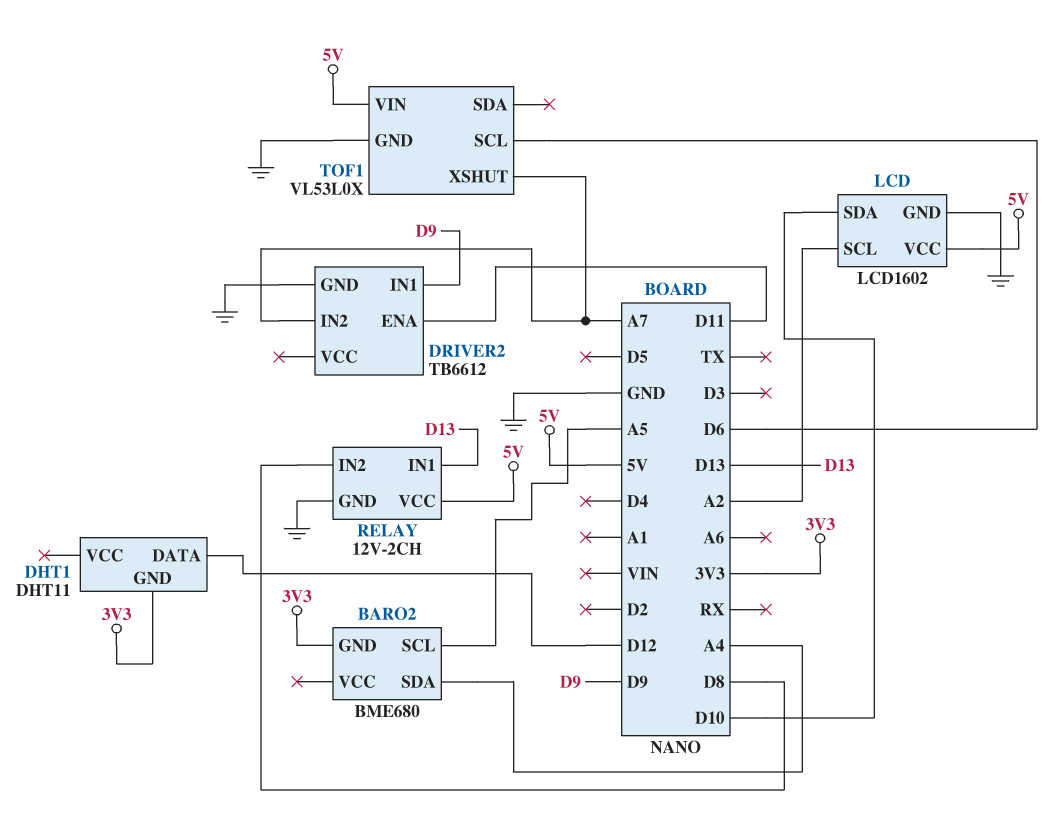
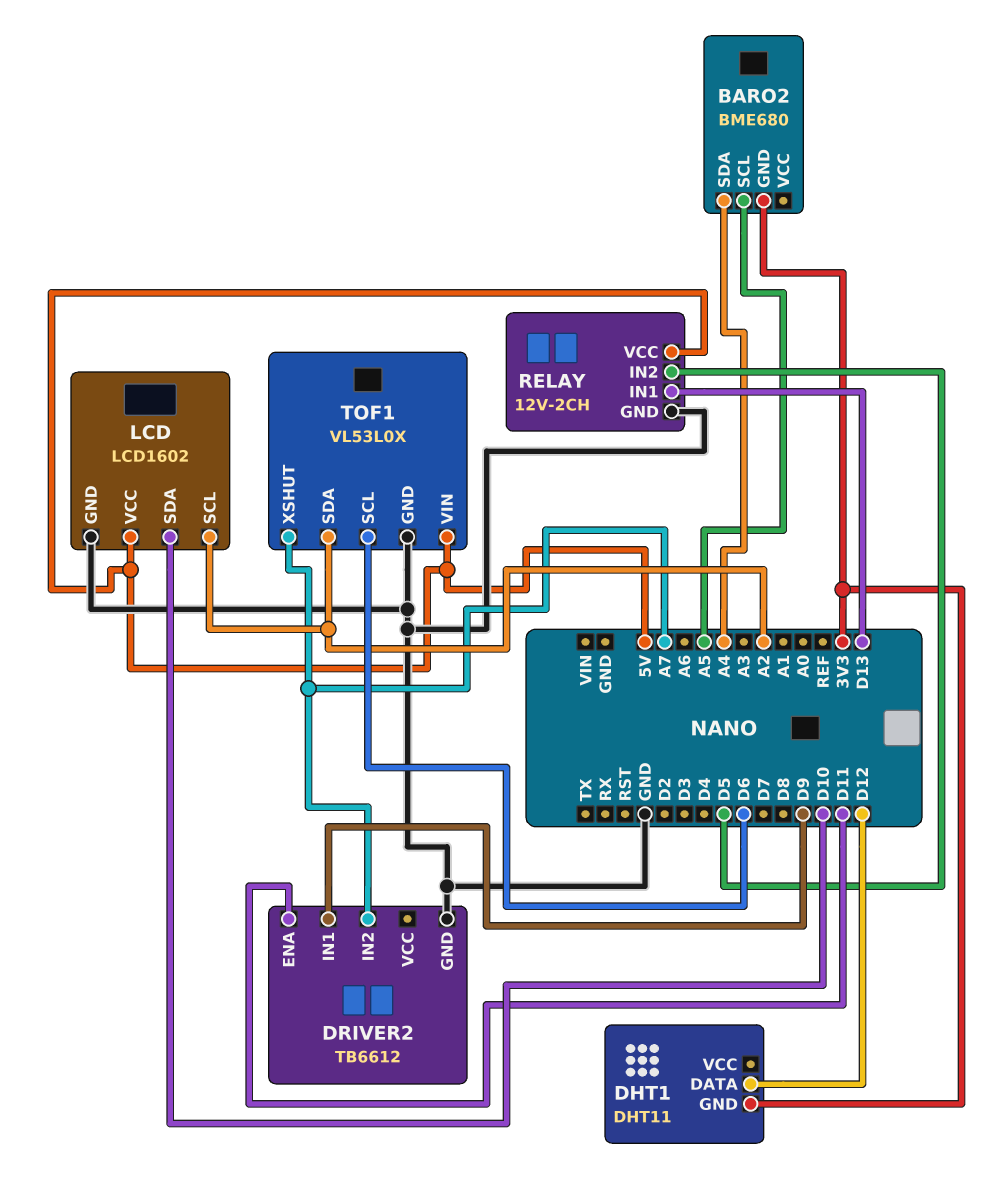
RELAY pin IN2: D8 -> D5
TOF1 pin SDA: none -> A2

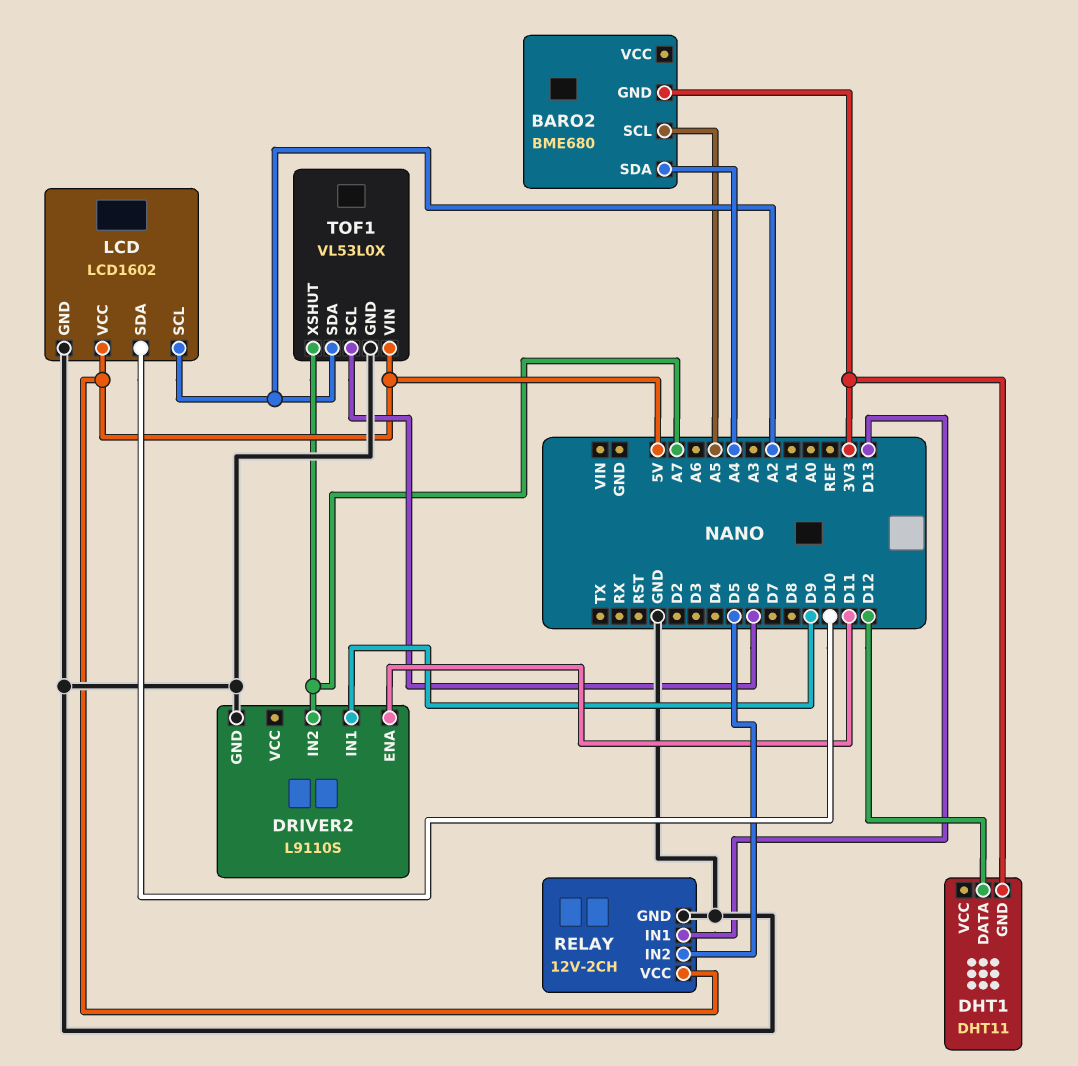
DRIVER2: TB6612 -> L9110S

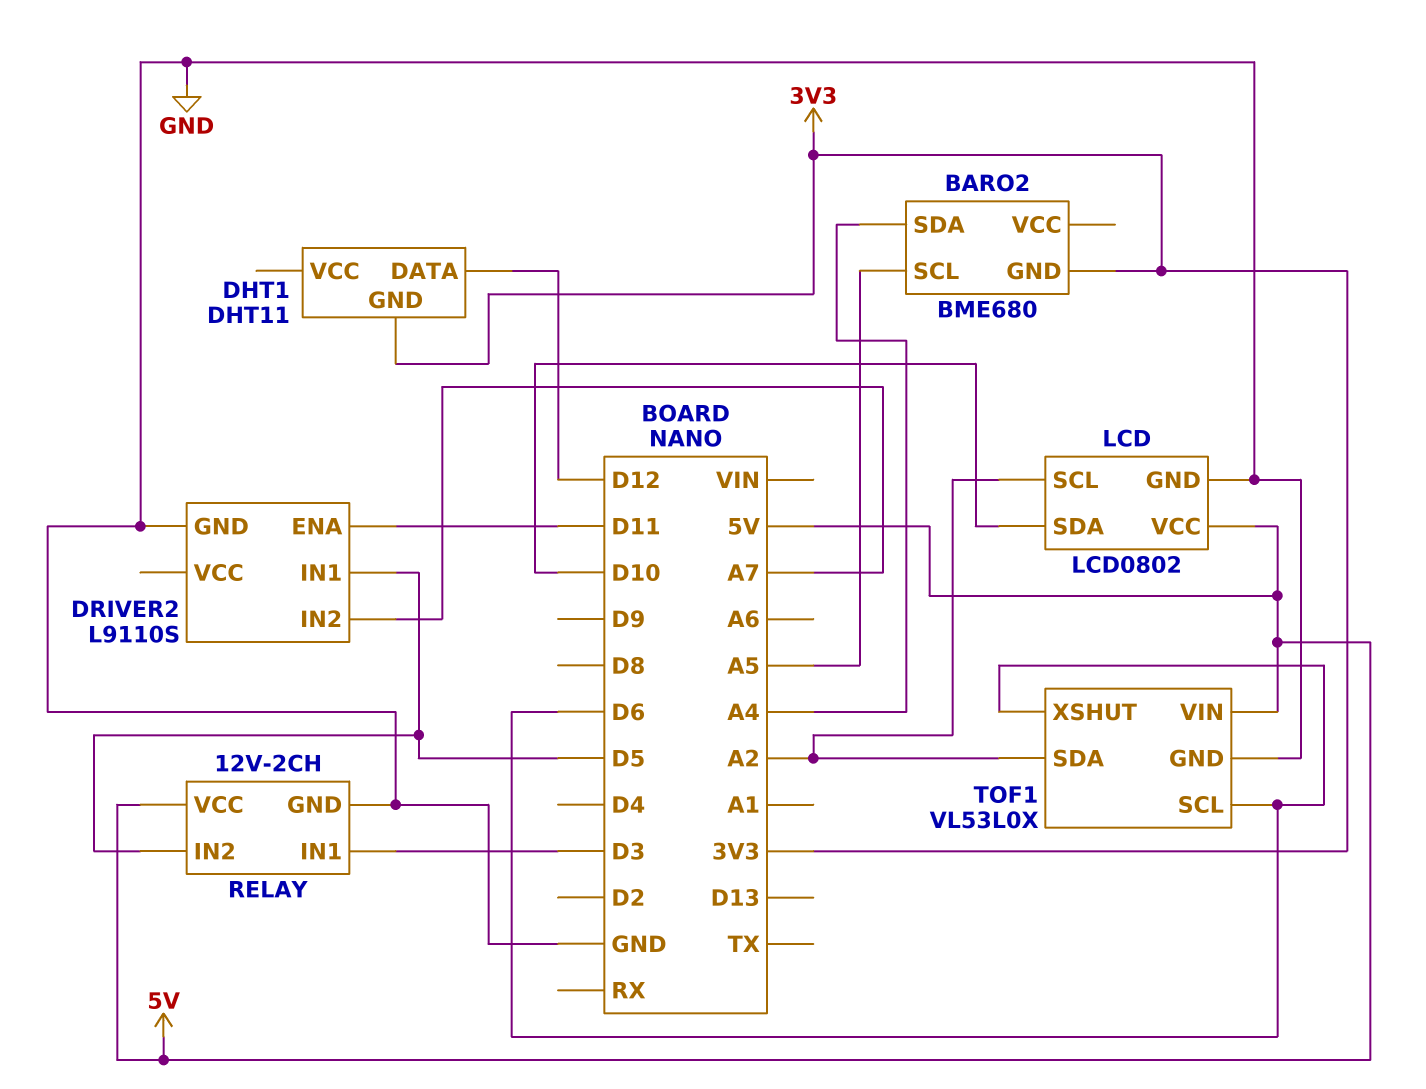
DRIVER2 pin IN1: D9 -> D5
LCD: LCD1602 -> LCD0802
RELAY pin IN1: D13 -> D3
TOF1 pin XSHUT: A7 -> D6

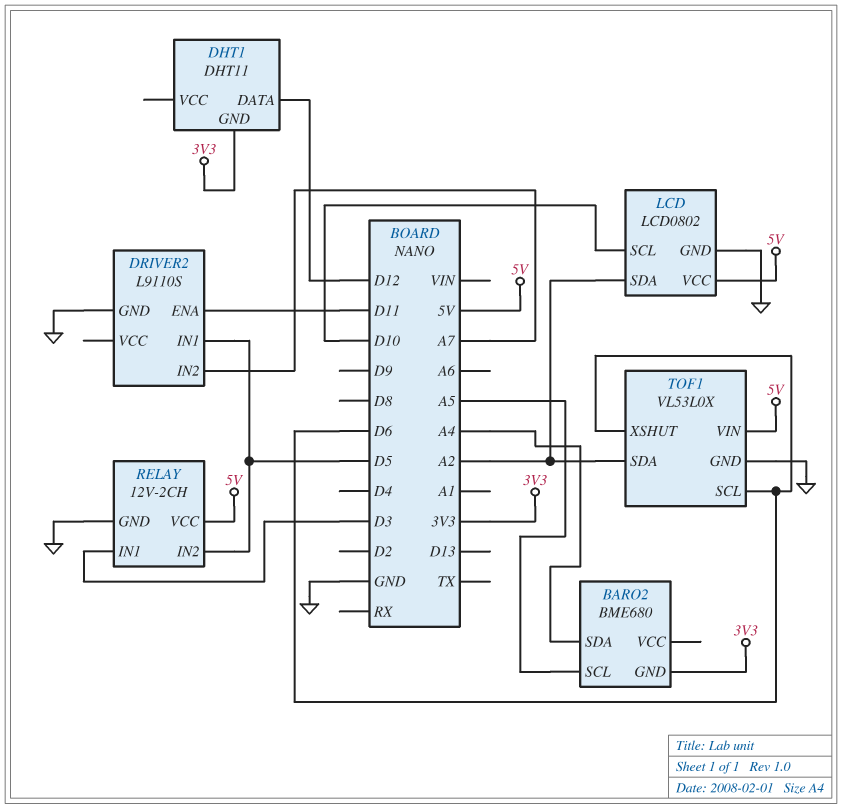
LCD pin SCL: A2 -> D10
LCD pin SDA: D10 -> A2

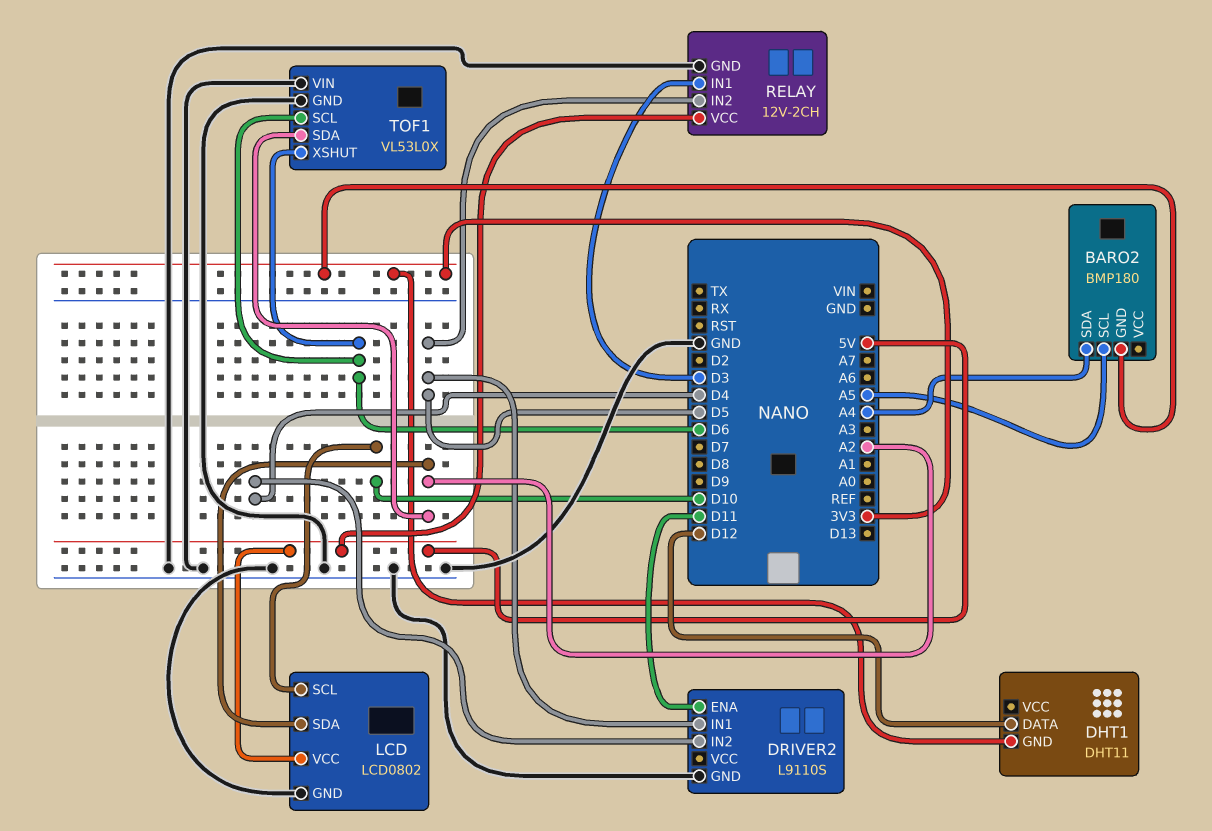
BARO2: BME680 -> BMP180
DRIVER2 pin IN2: A7 -> D4
TOF1 pin VIN: 5V -> GND

